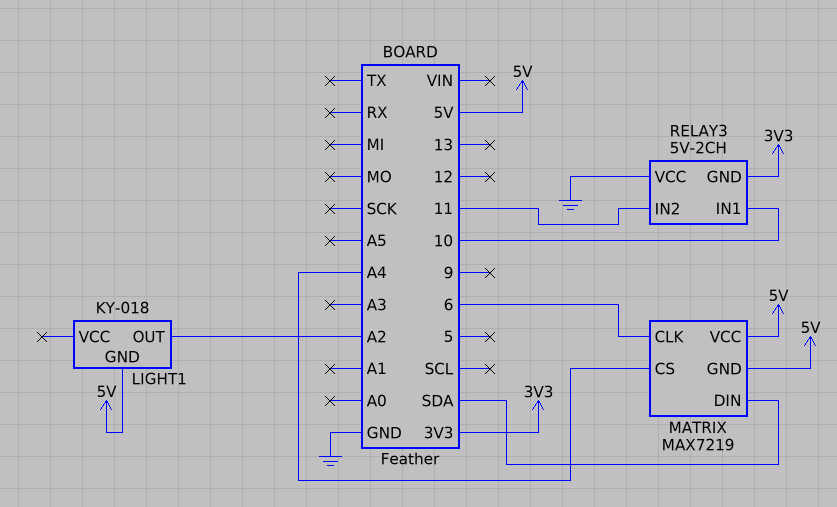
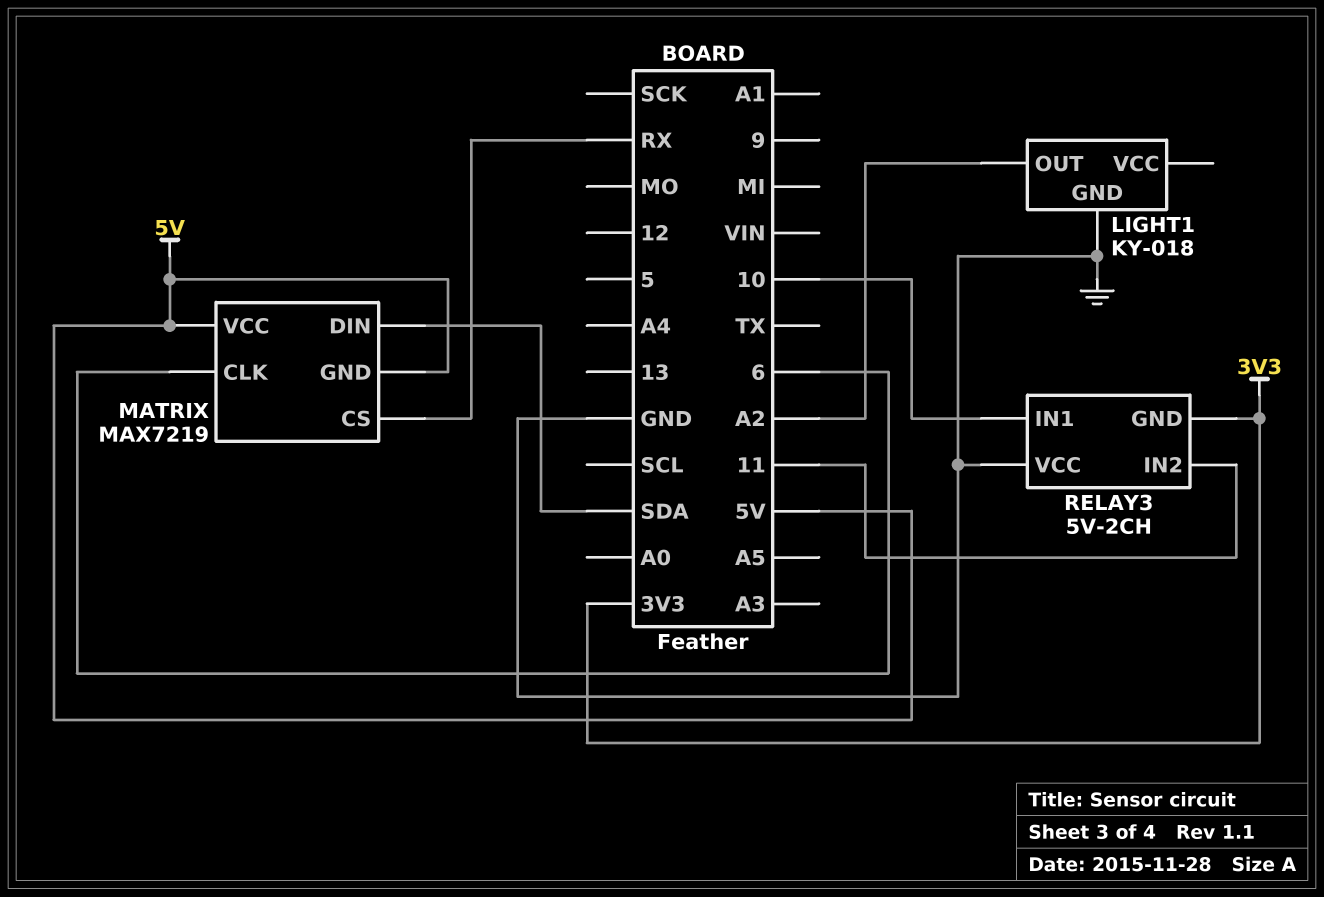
LIGHT1 pin GND: 5V -> GND
MATRIX pin CS: A4 -> RX

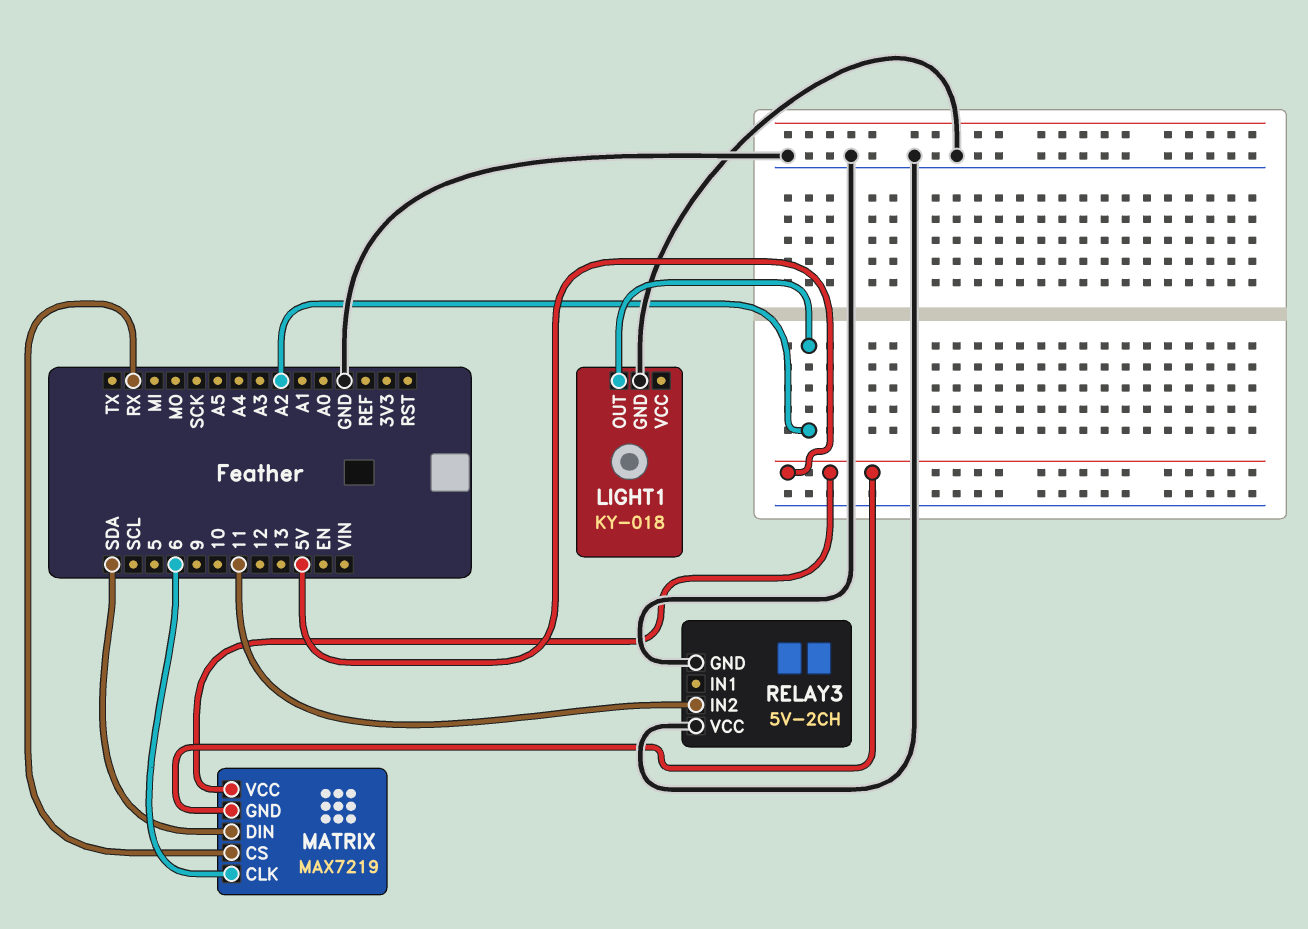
RELAY3 pin GND: 3V3 -> GND
RELAY3 pin IN1: 10 -> none

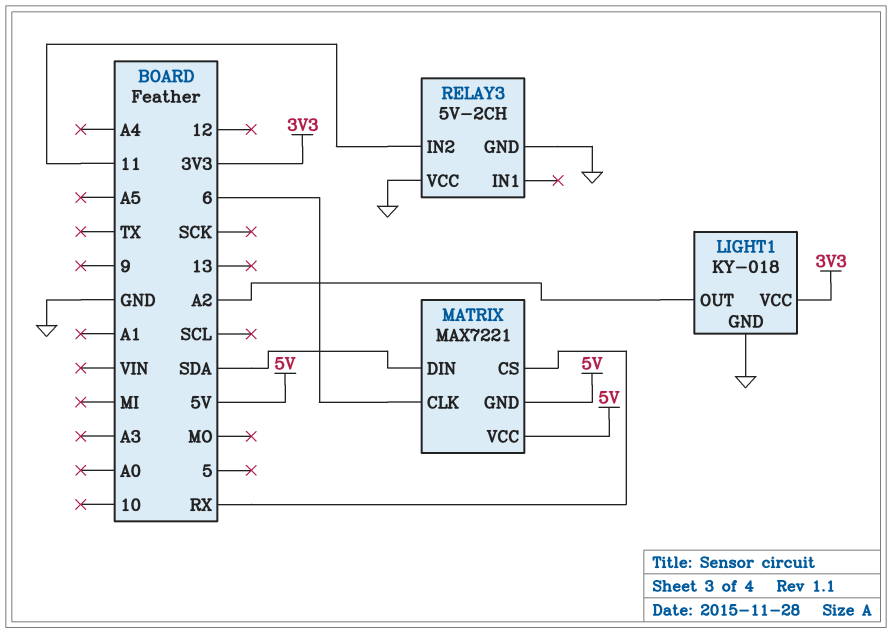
LIGHT1 pin VCC: none -> 3V3
MATRIX: MAX7219 -> MAX7221

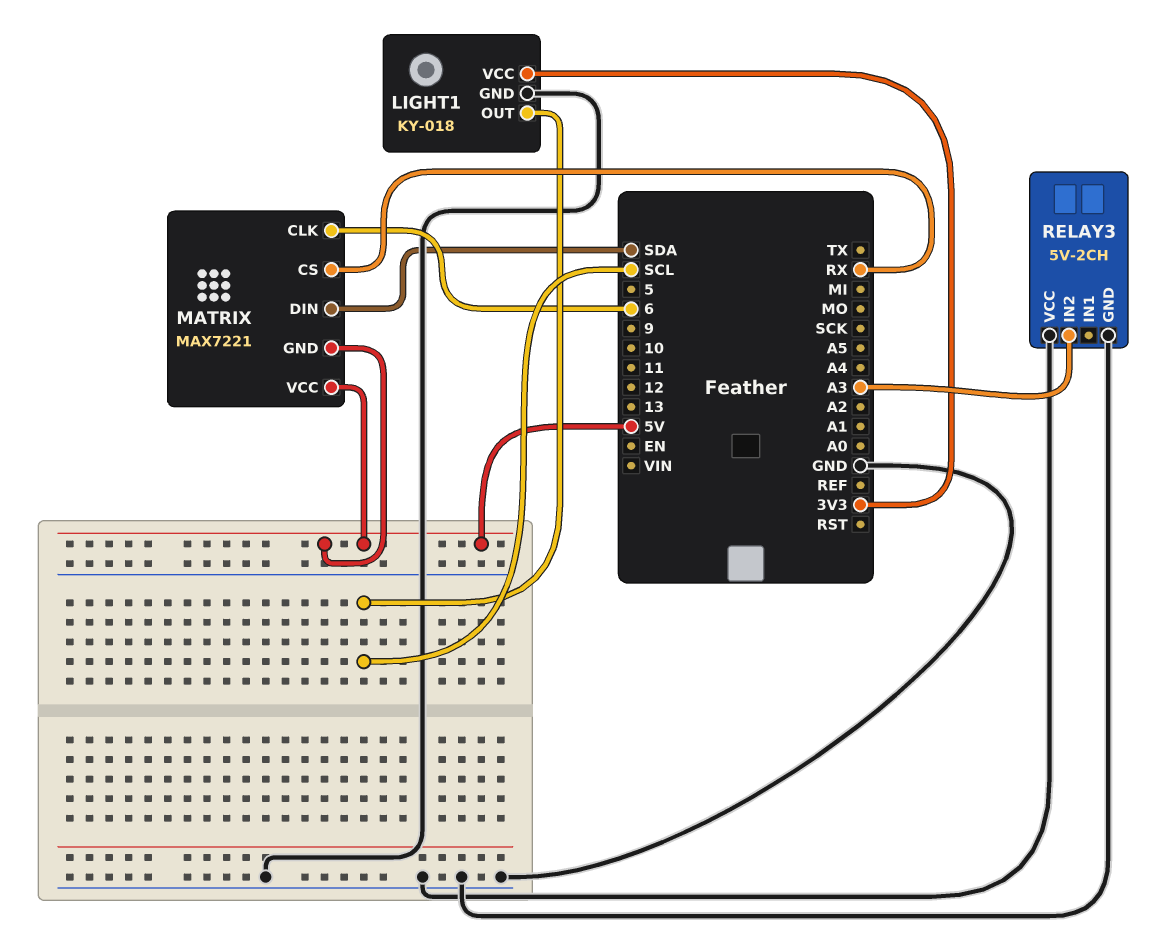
LIGHT1 pin OUT: A2 -> SCL
RELAY3 pin IN2: 11 -> A3

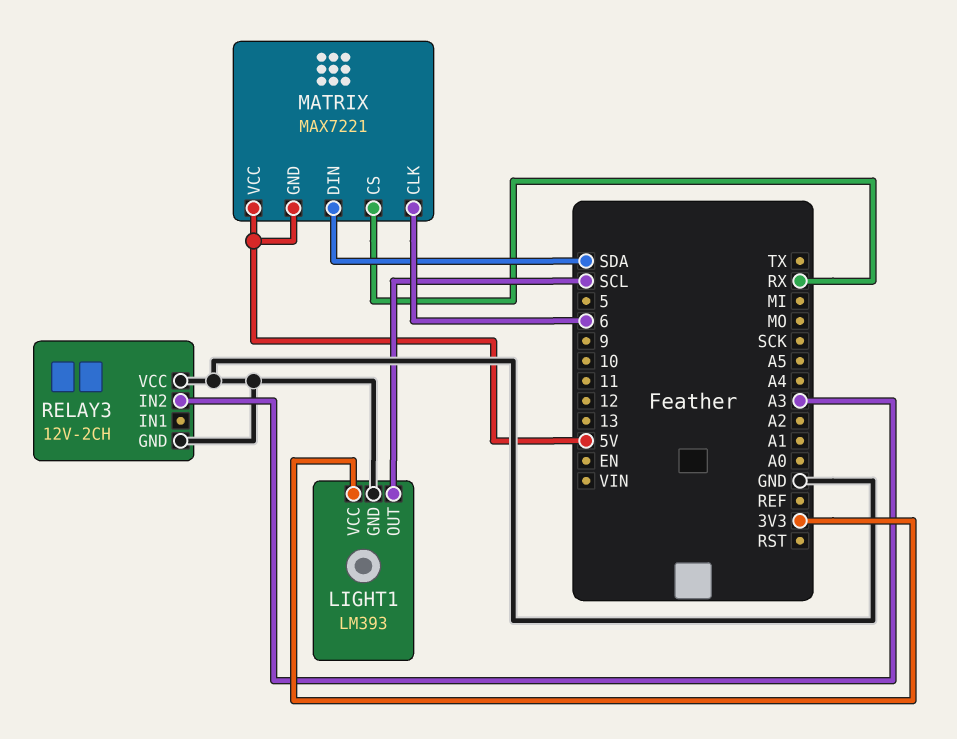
LIGHT1: KY-018 -> LM393
RELAY3: 5V-2CH -> 12V-2CH

